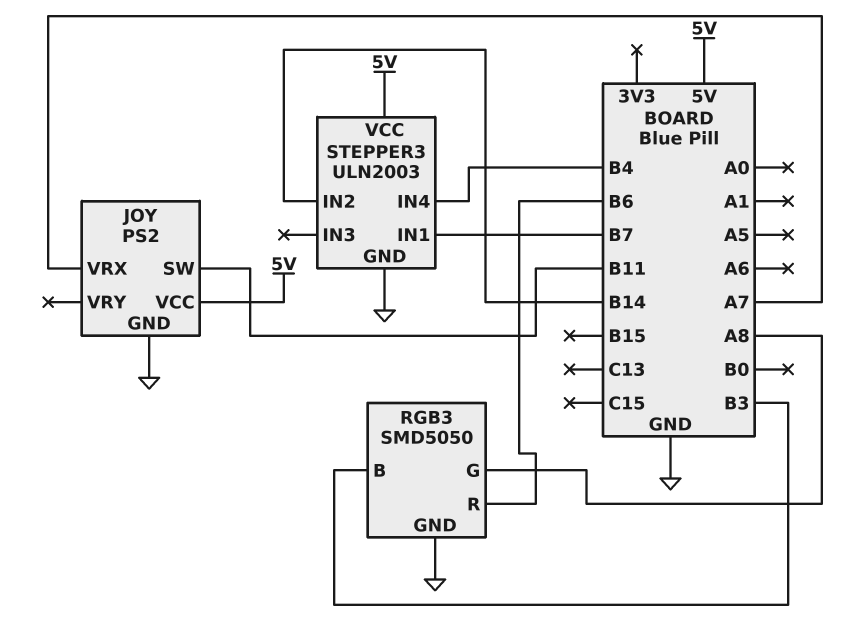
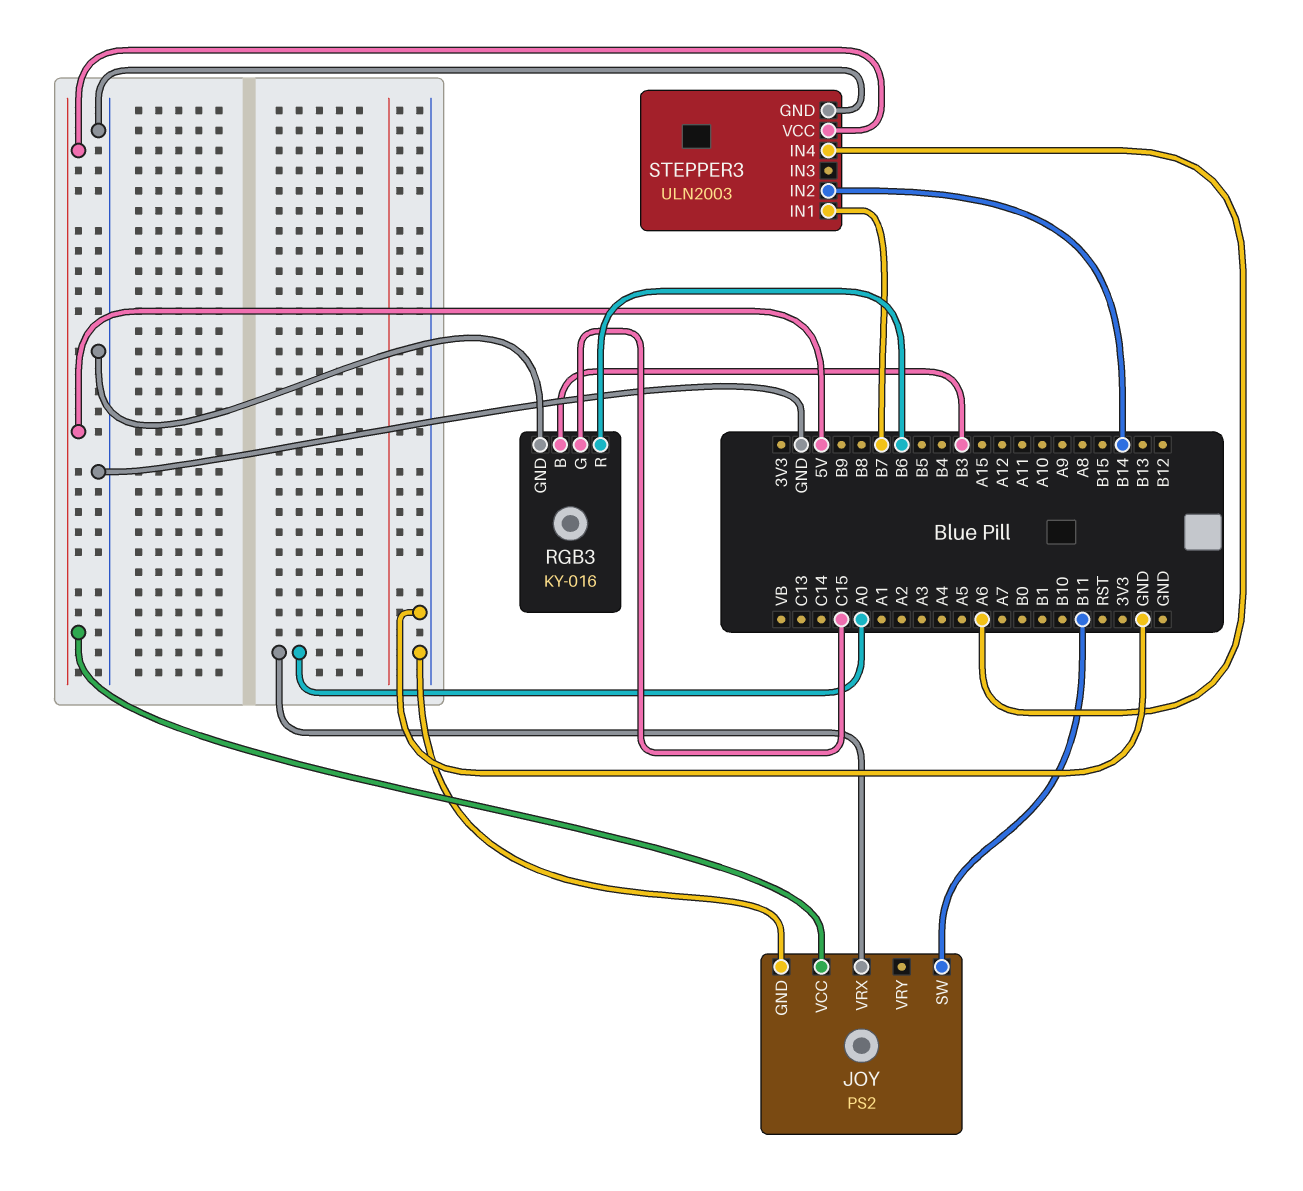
JOY pin VRX: A7 -> A0
RGB3: SMD5050 -> KY-016
RGB3 pin G: A8 -> C15
STEPPER3 pin IN4: B4 -> A6

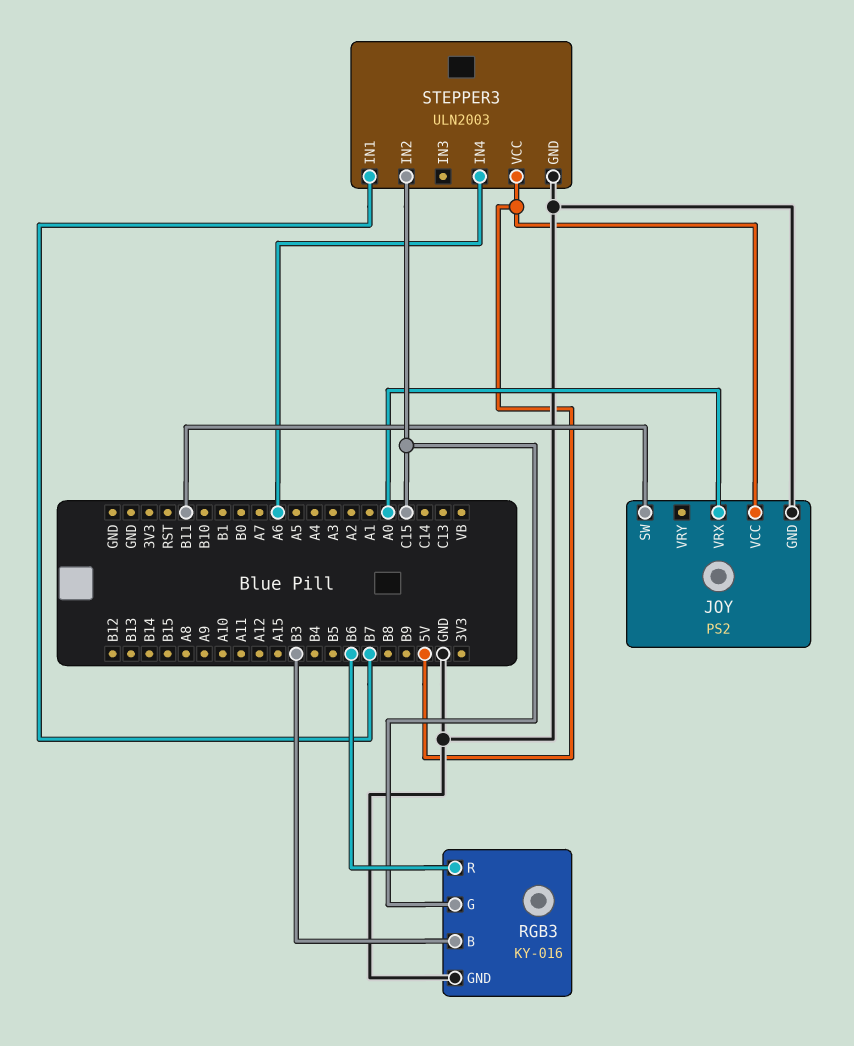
STEPPER3 pin IN2: B14 -> C15

